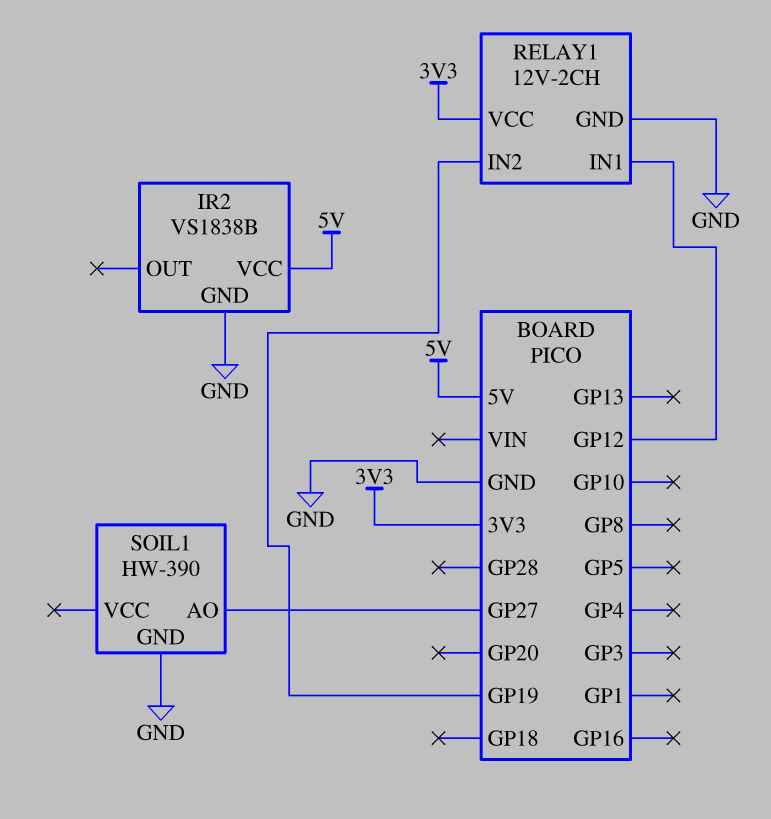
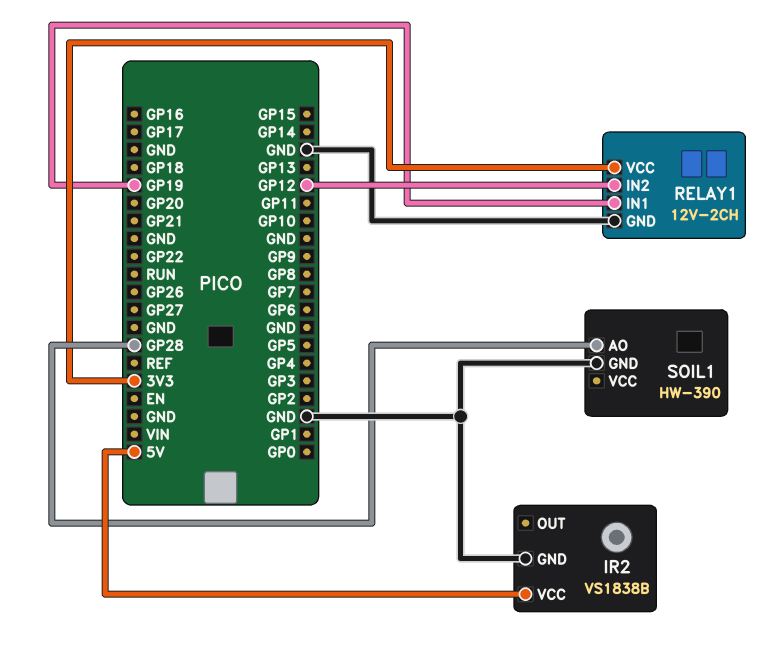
RELAY1 pin IN1: GP12 -> GP19
RELAY1 pin IN2: GP19 -> GP12
SOIL1 pin AO: GP27 -> GP28

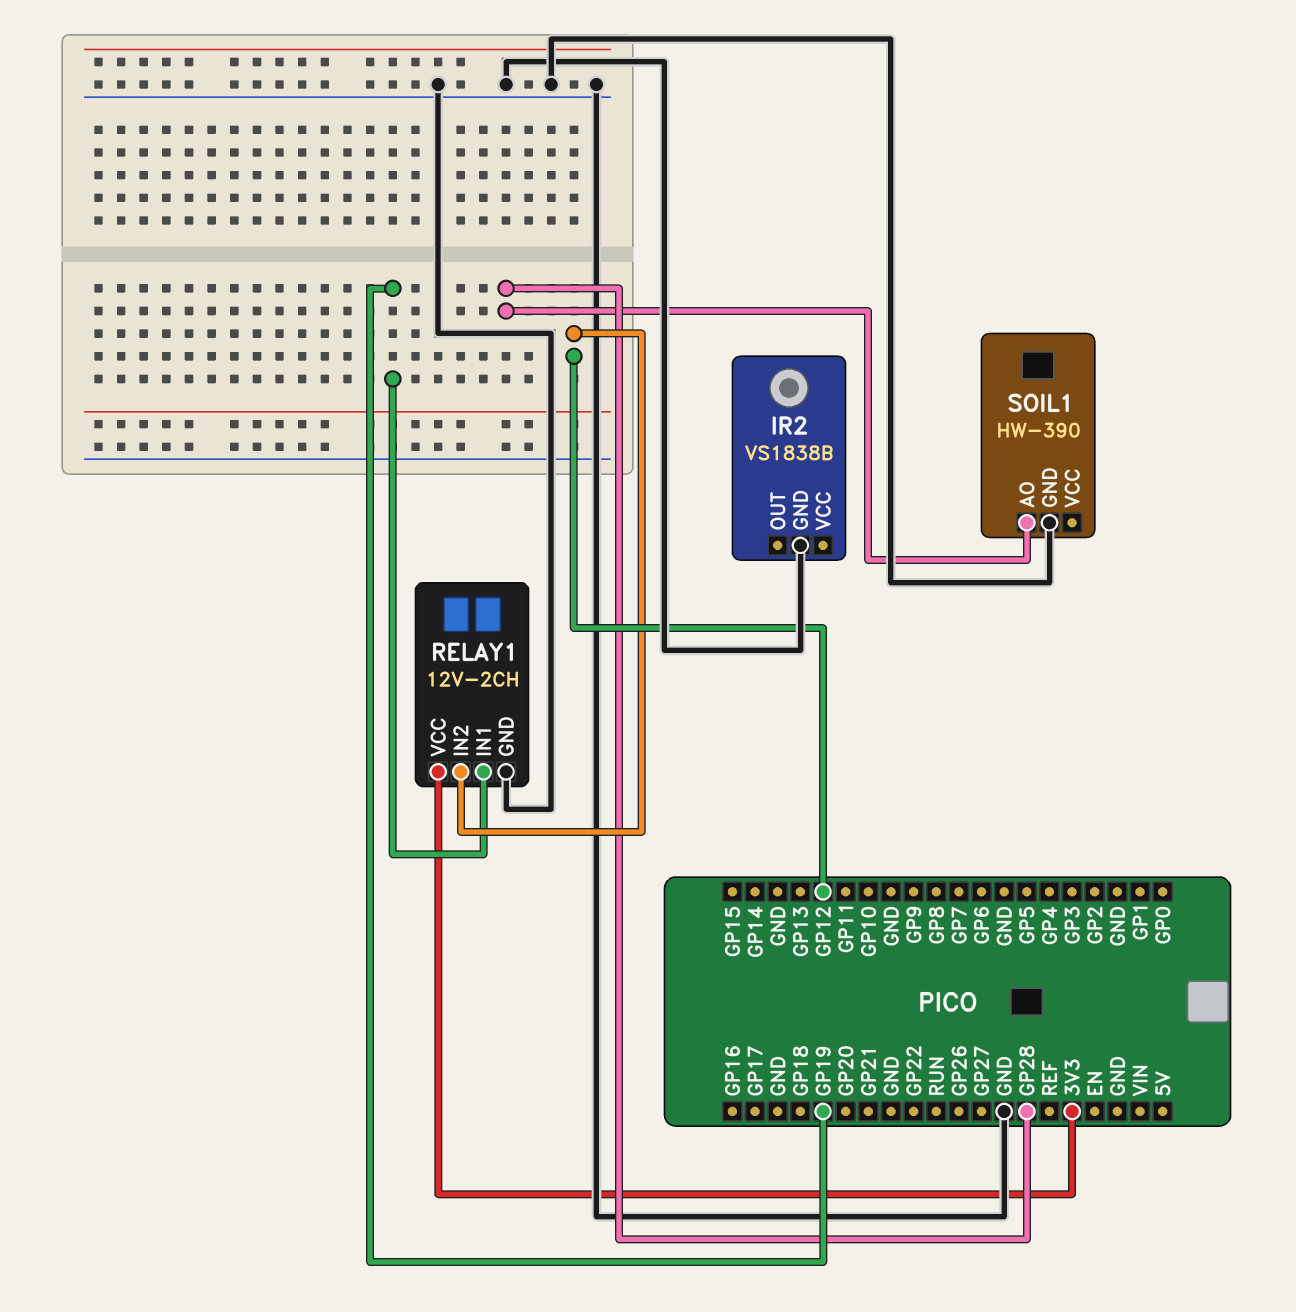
IR2 pin VCC: 5V -> none

